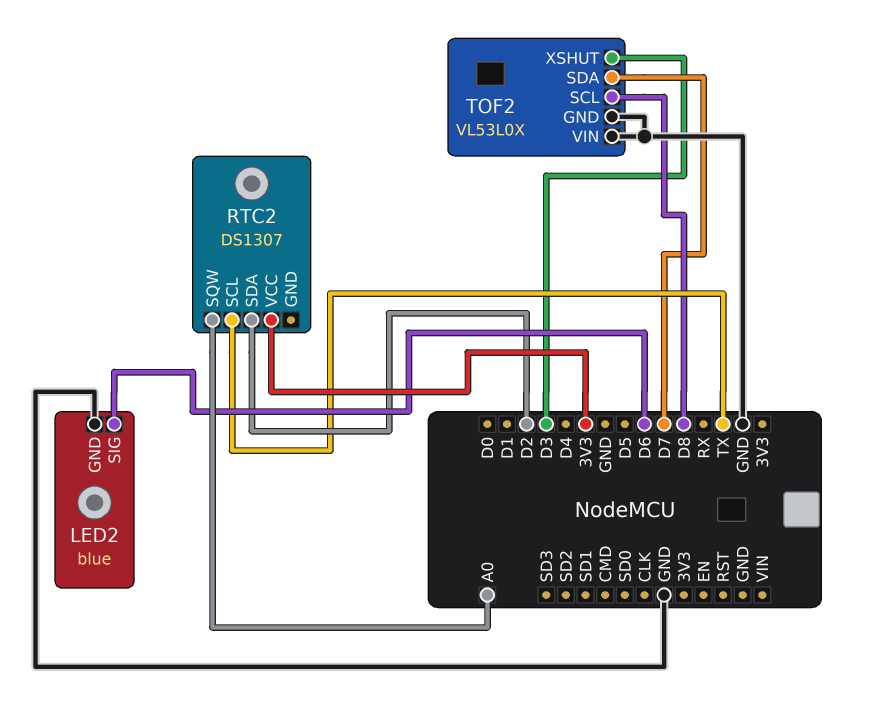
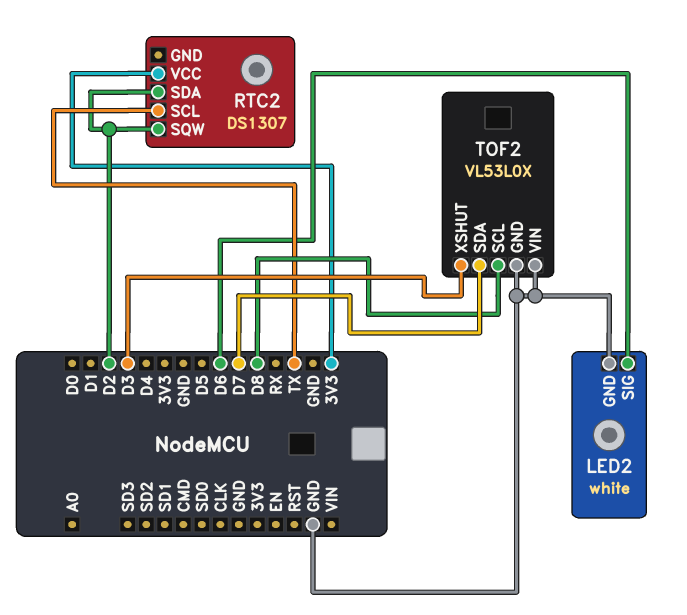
LED2: blue -> white
RTC2 pin SQW: A0 -> D2

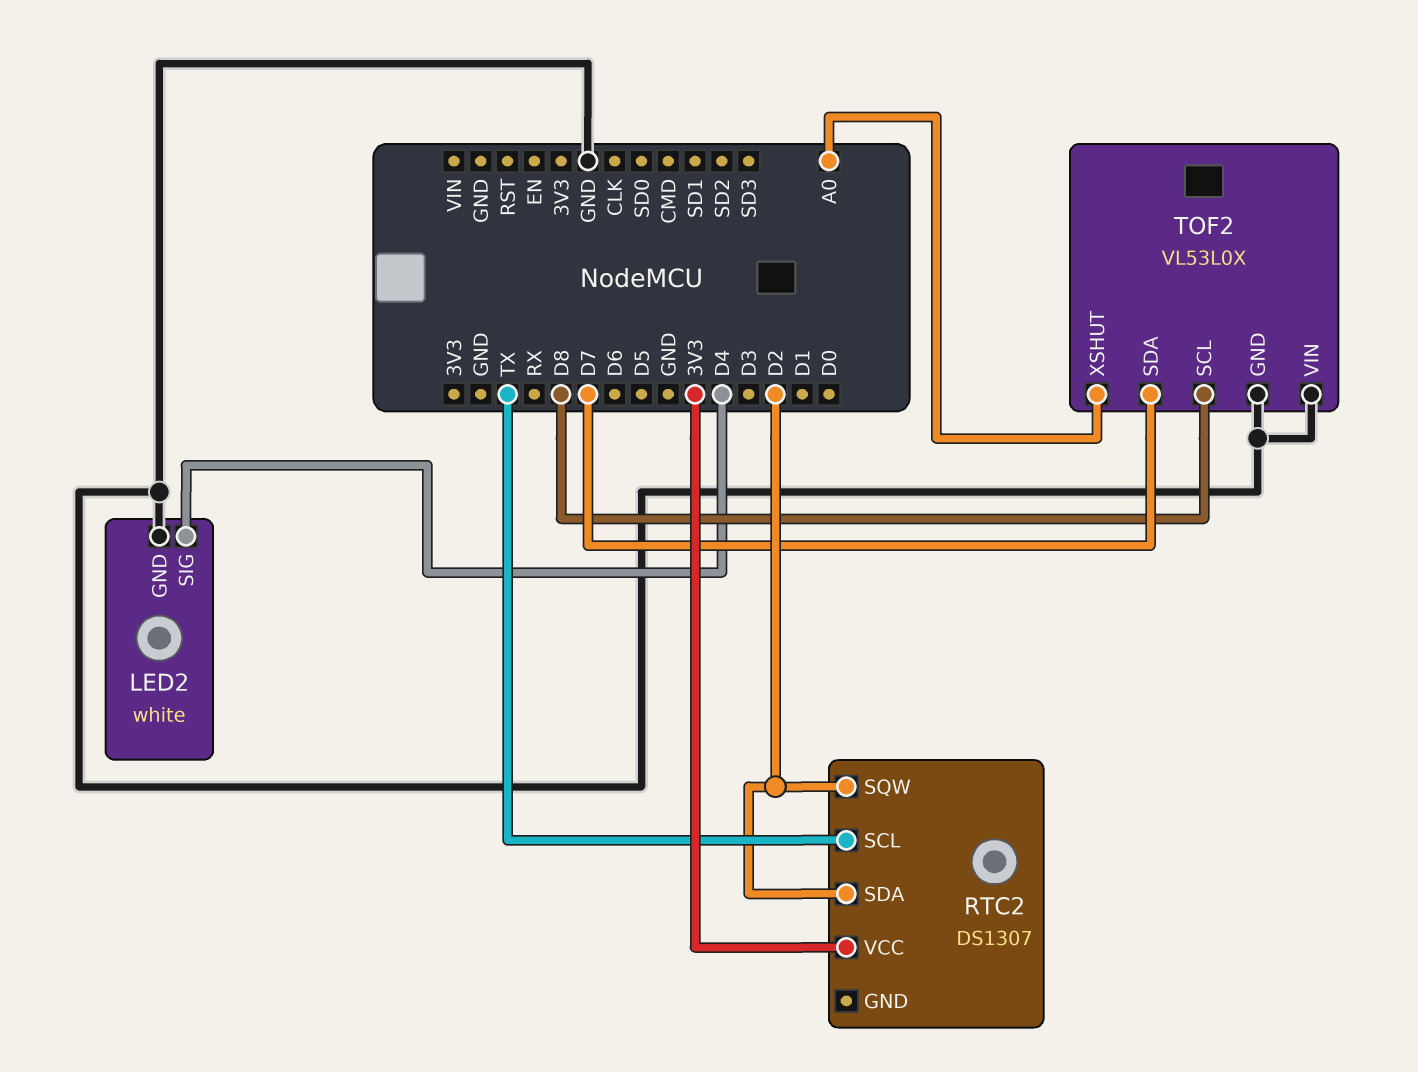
LED2 pin SIG: D6 -> D4
TOF2 pin XSHUT: D3 -> A0

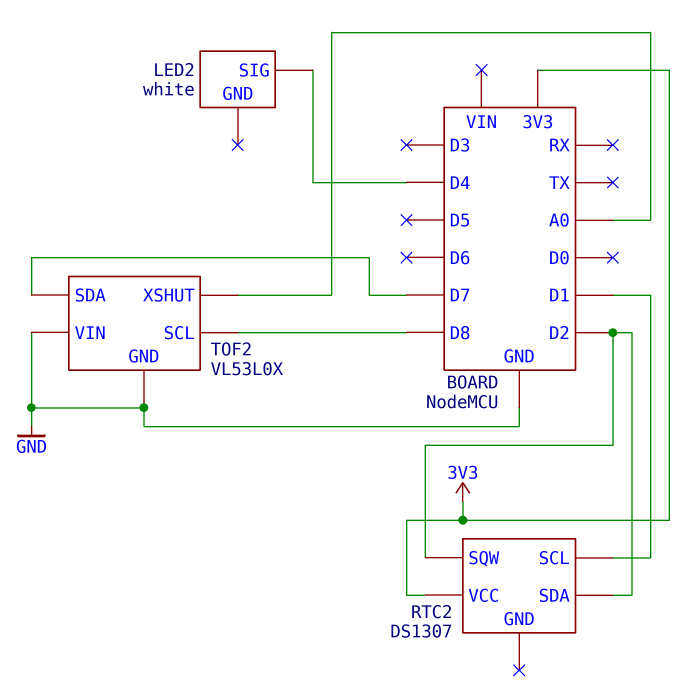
LED2 pin GND: GND -> none
RTC2 pin SCL: TX -> D1

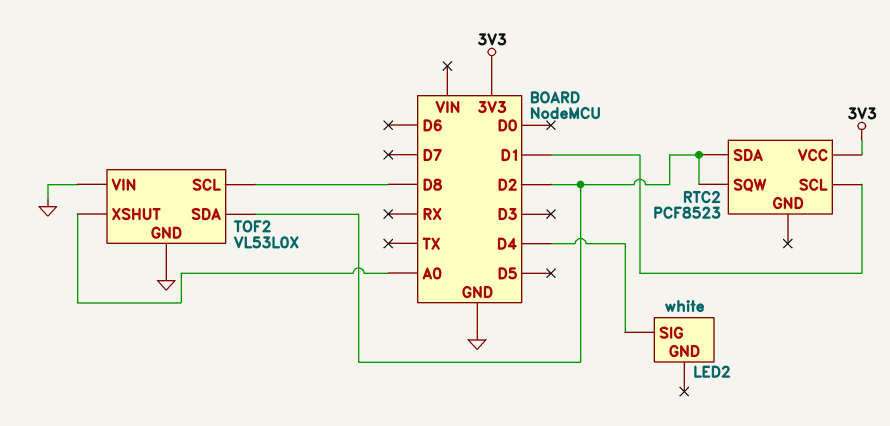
RTC2: DS1307 -> PCF8523
TOF2 pin SDA: D7 -> D2

